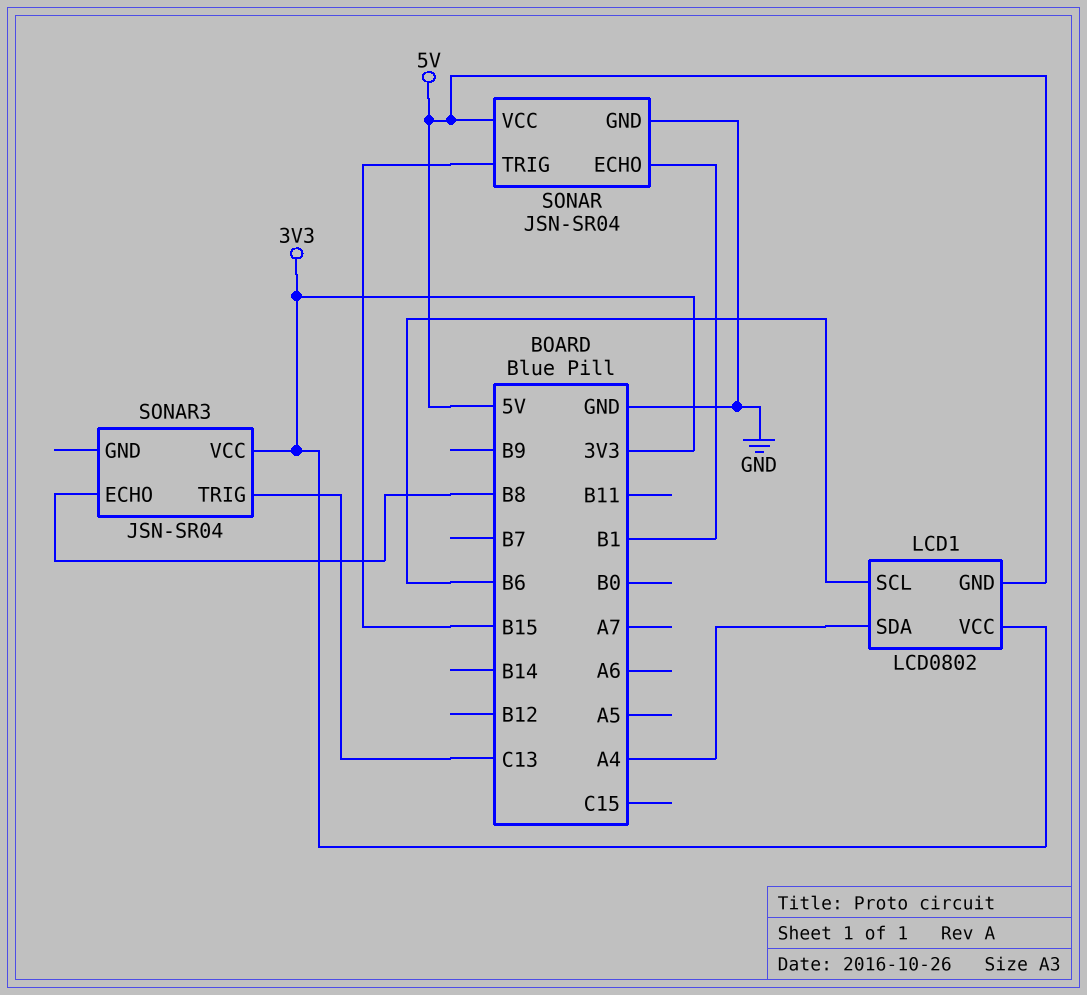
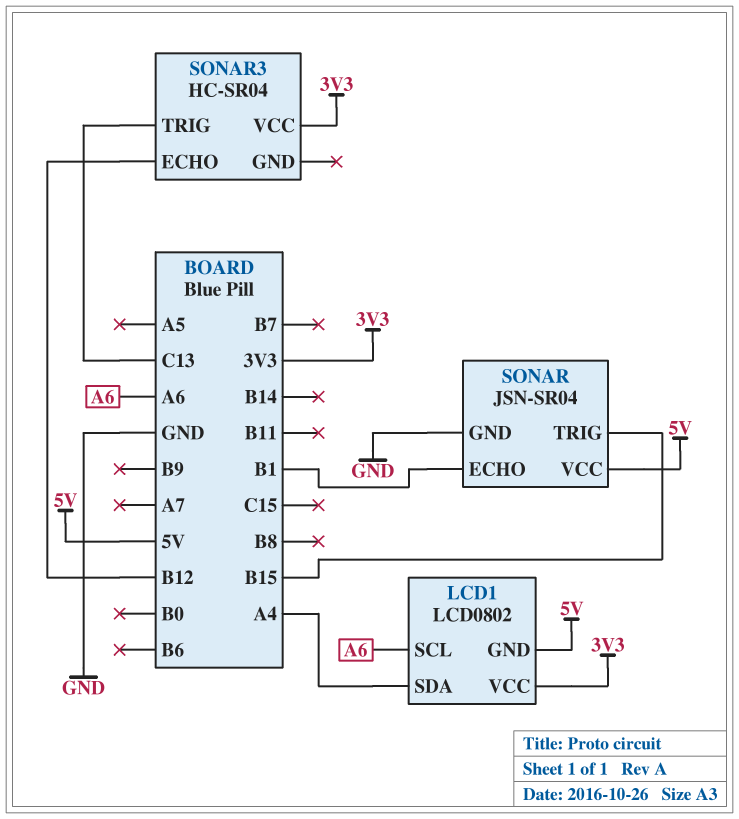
LCD1 pin SCL: B6 -> A6
SONAR3: JSN-SR04 -> HC-SR04
SONAR3 pin ECHO: B8 -> B12

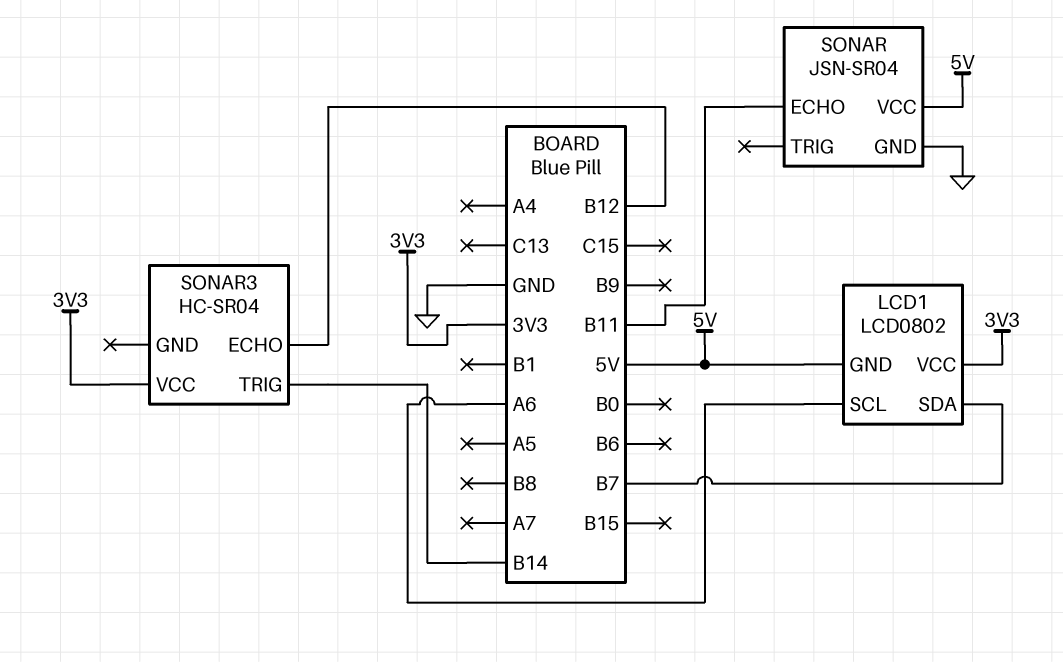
LCD1 pin SDA: A4 -> B7
SONAR pin ECHO: B1 -> B11
SONAR pin TRIG: B15 -> none
SONAR3 pin TRIG: C13 -> B14

